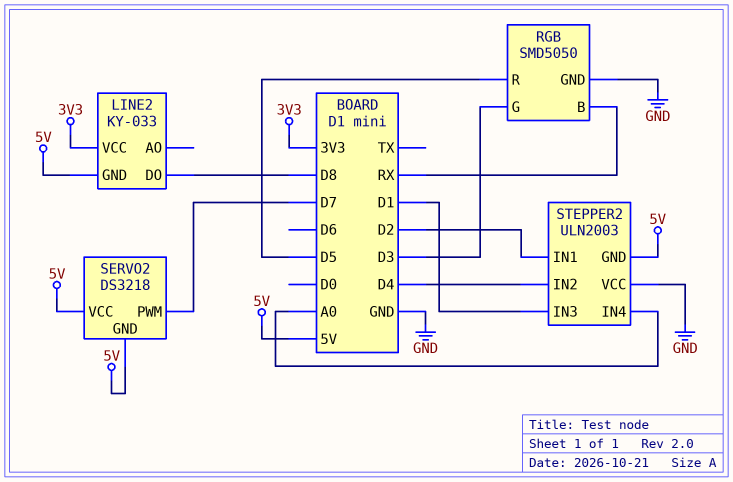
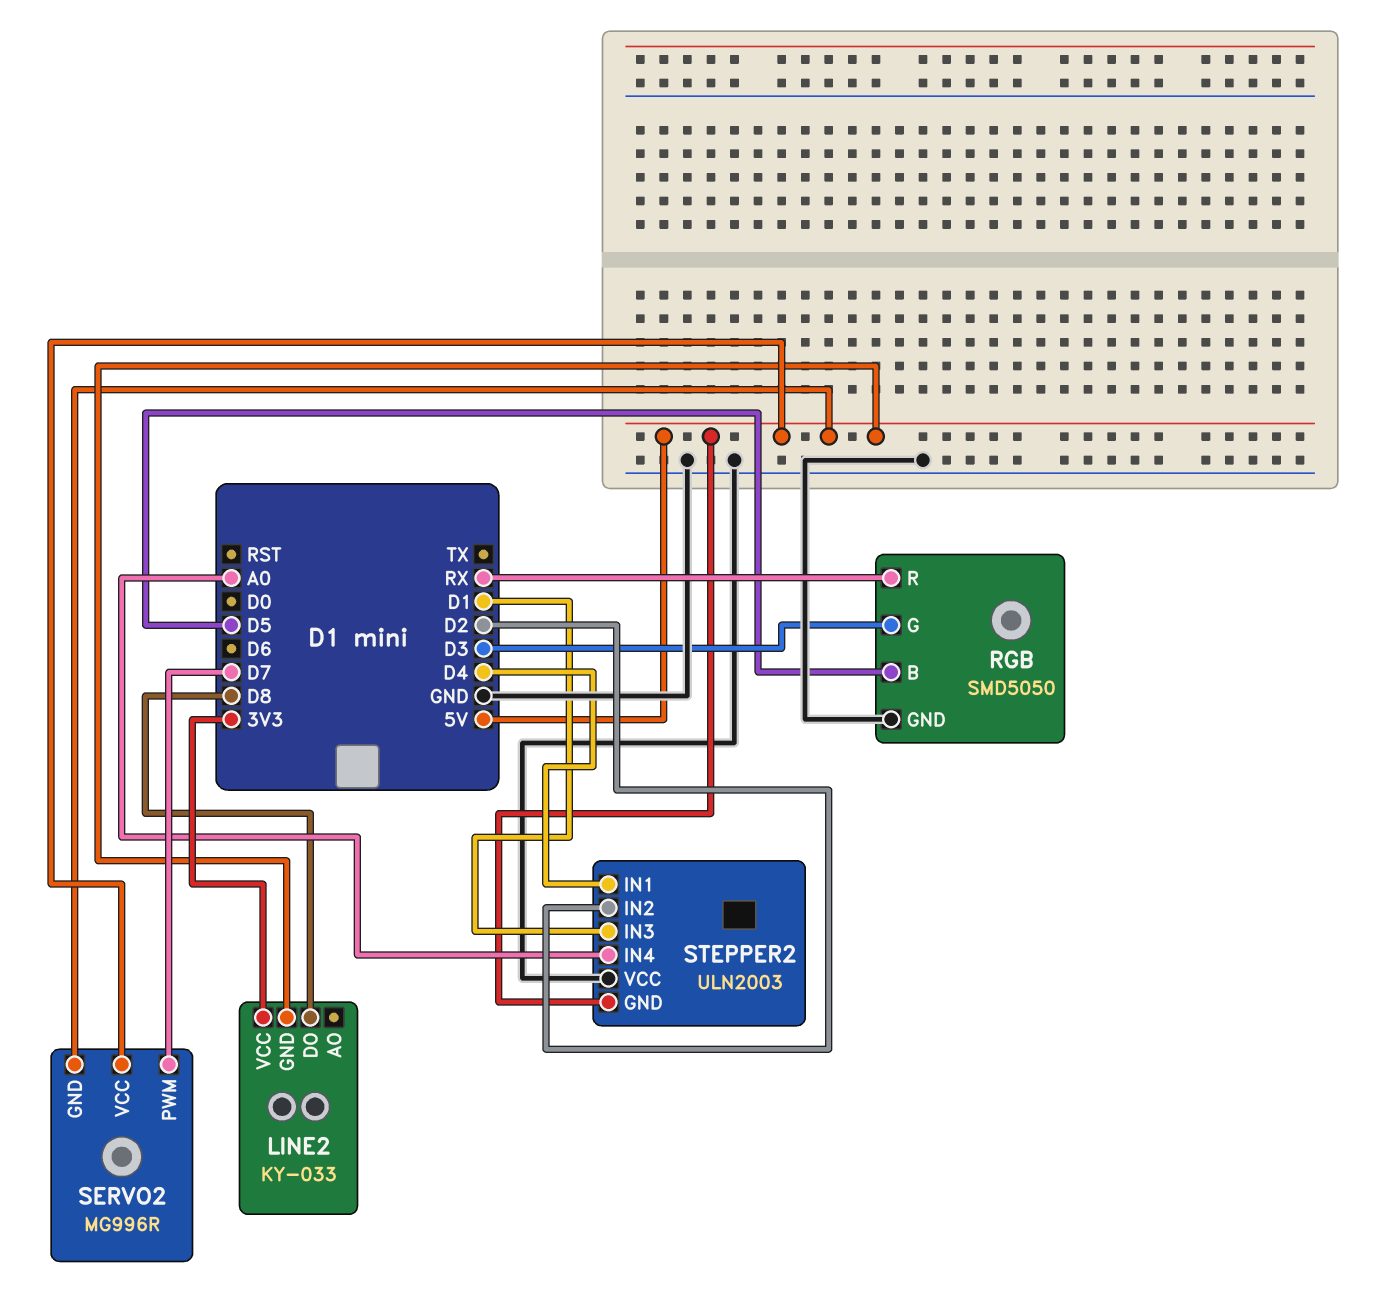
RGB pin B: RX -> D5
RGB pin R: D5 -> RX
SERVO2: DS3218 -> MG996R
STEPPER2 pin IN1: D2 -> D4
STEPPER2 pin IN2: D4 -> D2

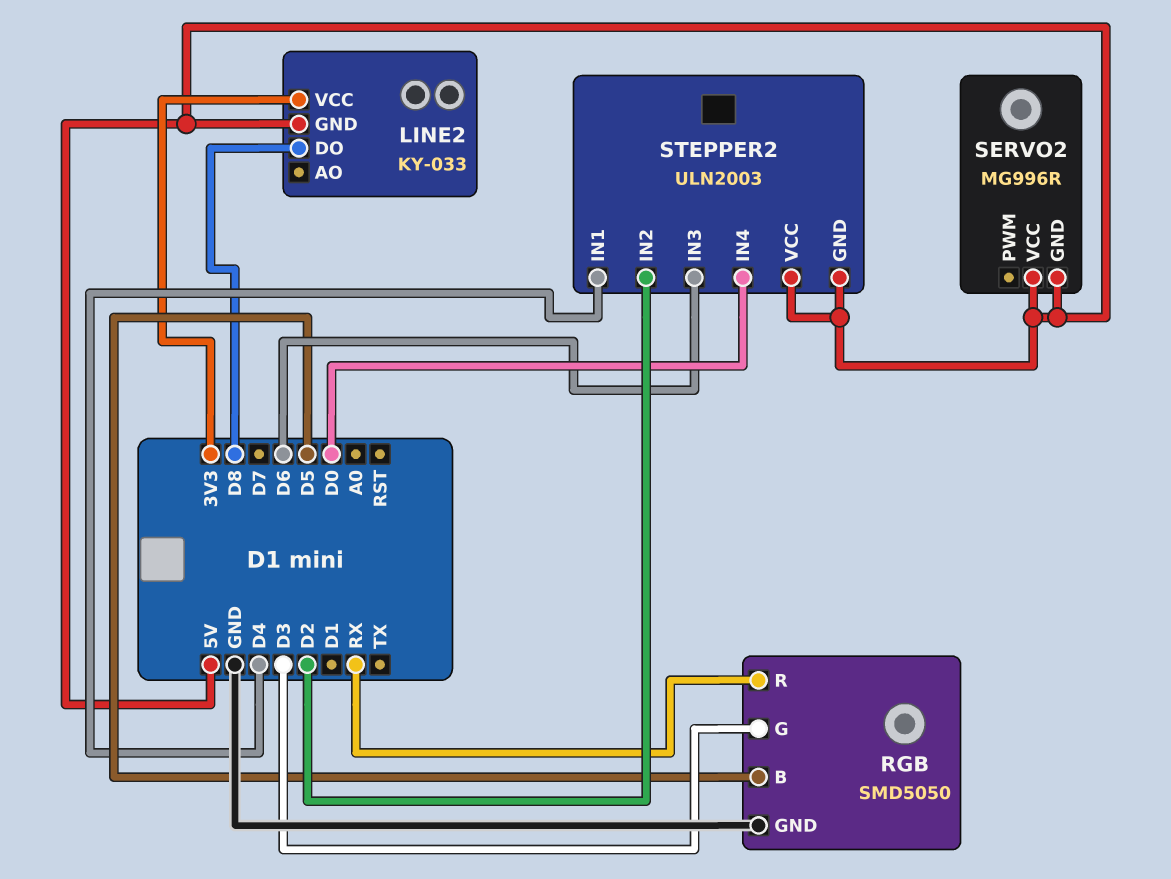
SERVO2 pin PWM: D7 -> none
STEPPER2 pin IN3: D1 -> D6
STEPPER2 pin IN4: A0 -> D0
STEPPER2 pin VCC: GND -> 5V

